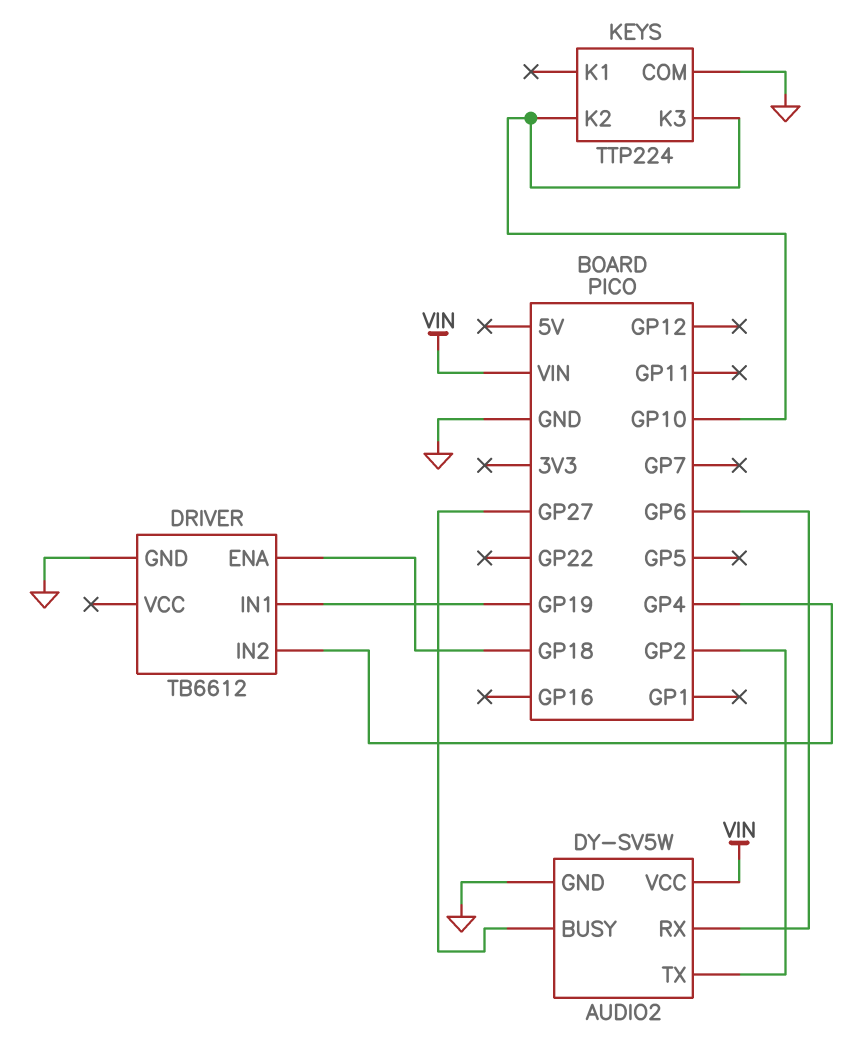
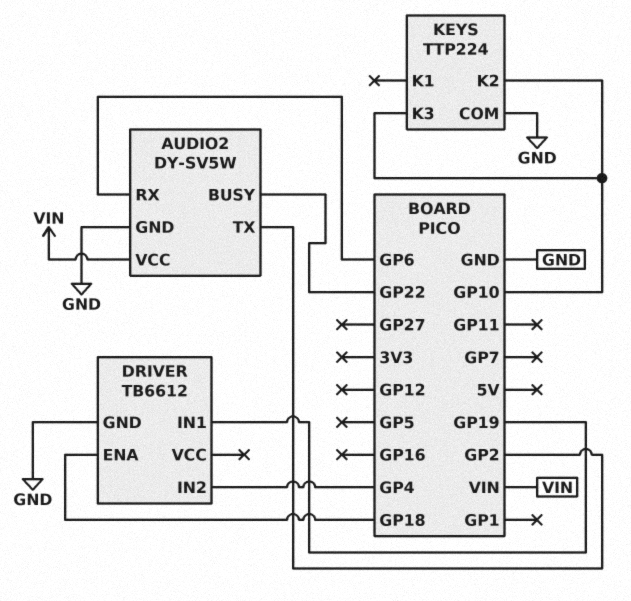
AUDIO2 pin BUSY: GP27 -> GP22

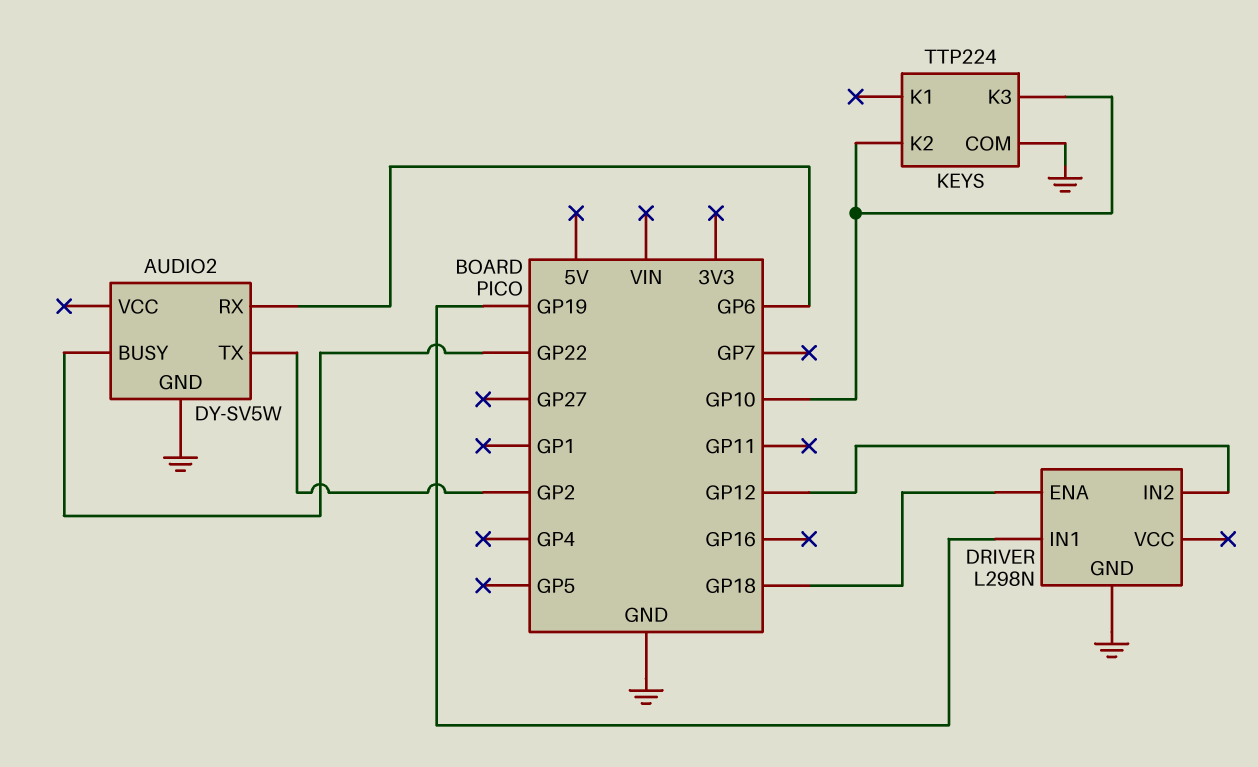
AUDIO2 pin VCC: VIN -> none
DRIVER: TB6612 -> L298N
DRIVER pin IN2: GP4 -> GP12

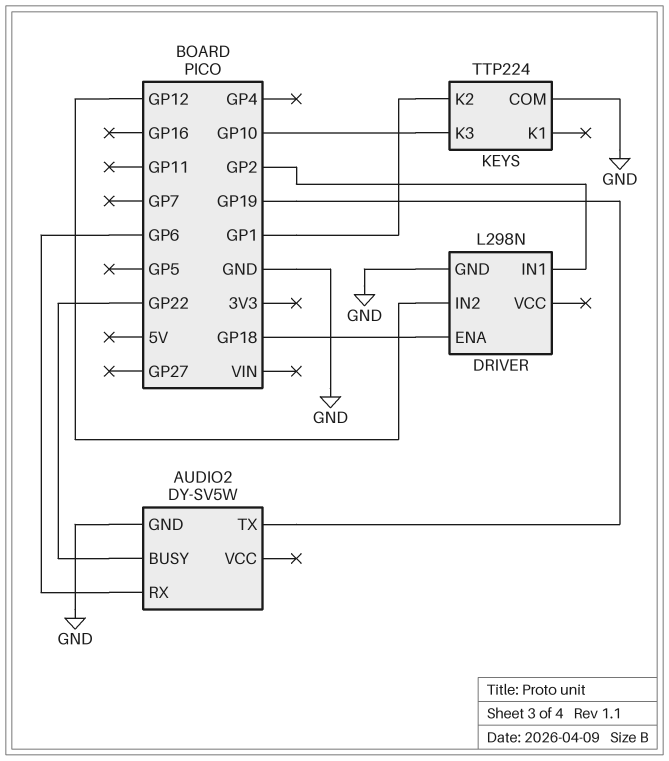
AUDIO2 pin TX: GP2 -> GP19
DRIVER pin IN1: GP19 -> GP2
KEYS pin K2: GP10 -> GP1

